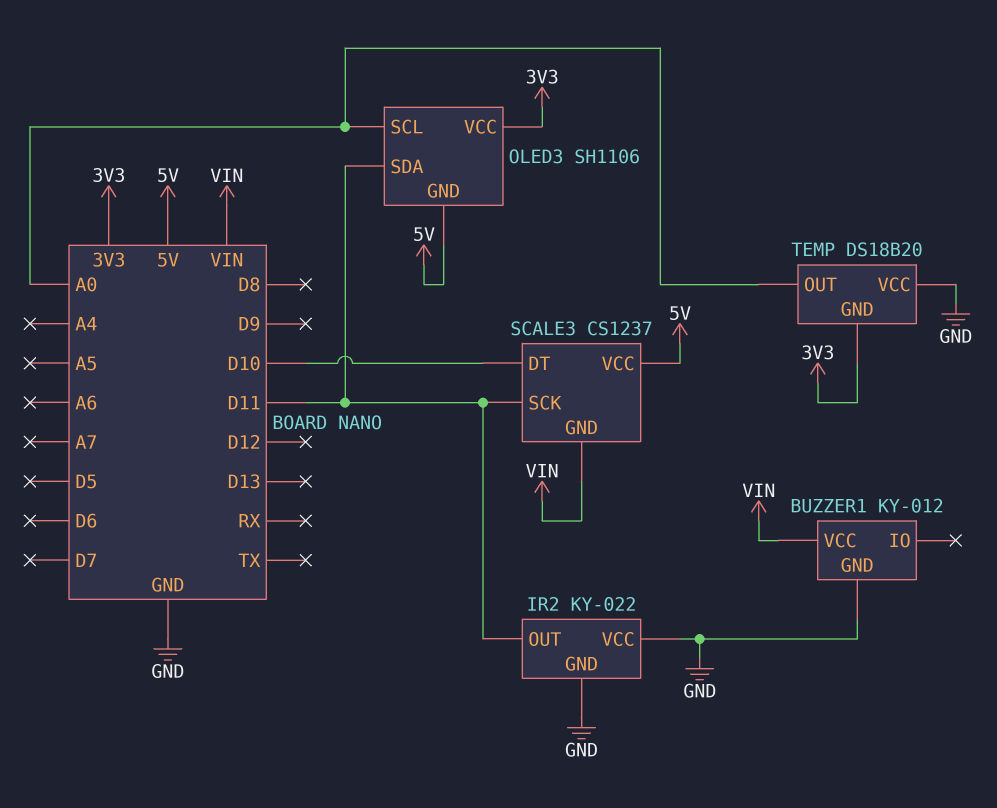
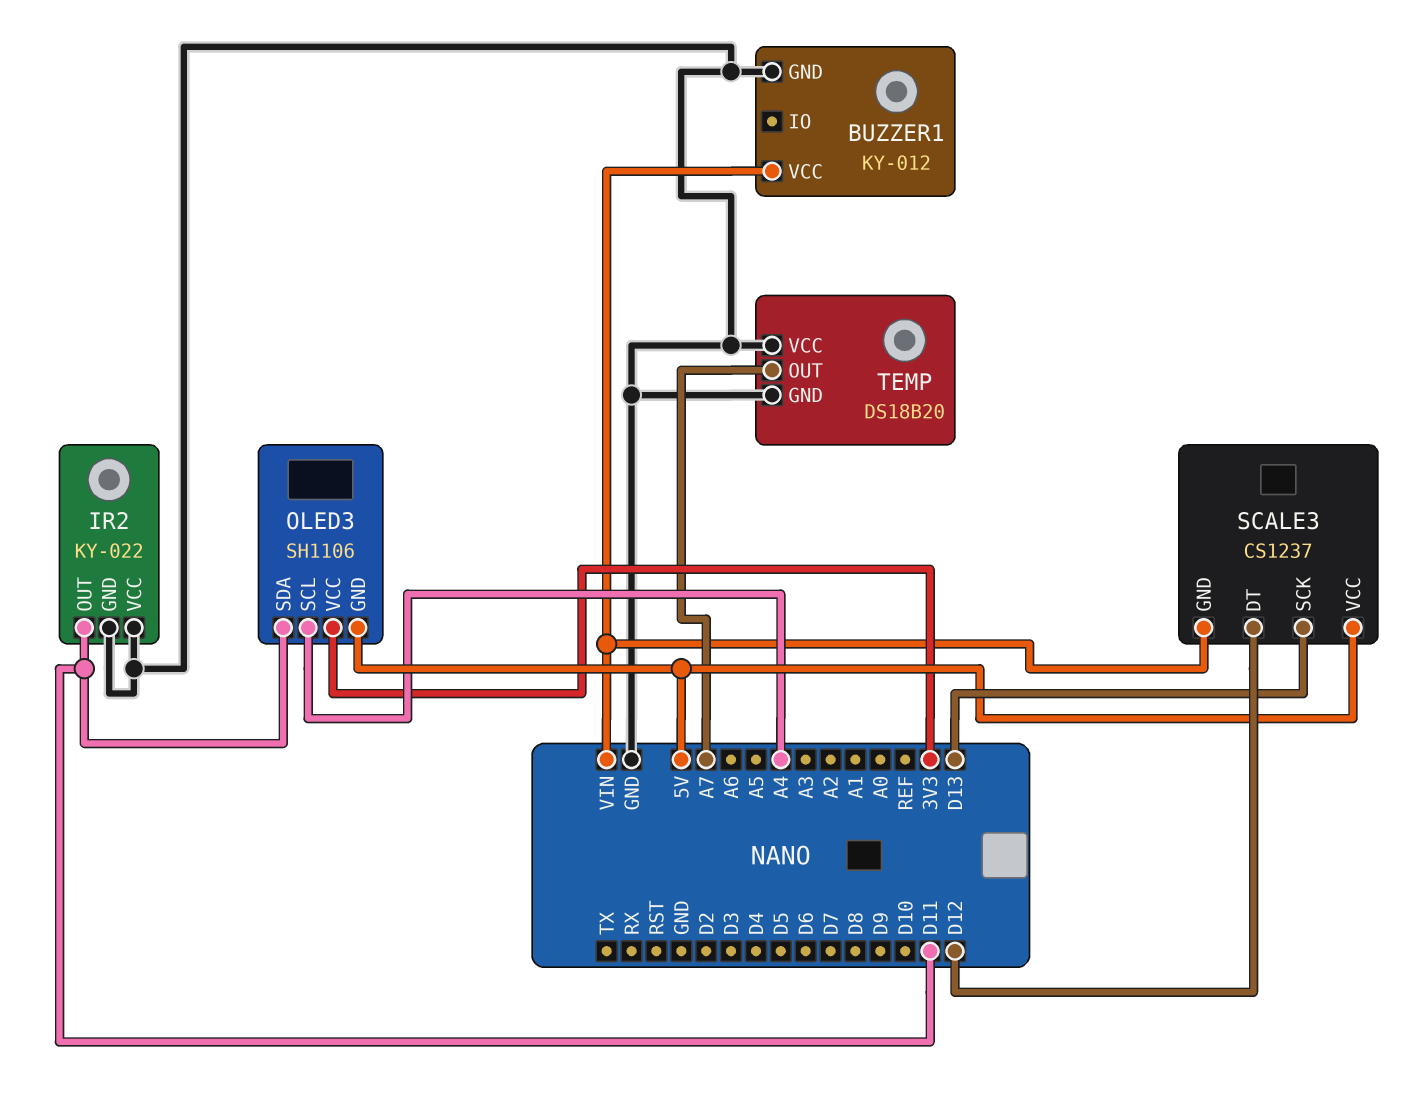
OLED3 pin SCL: A0 -> A4
SCALE3 pin DT: D10 -> D12
SCALE3 pin SCK: D11 -> D13
TEMP pin GND: 3V3 -> GND
TEMP pin OUT: A0 -> A7

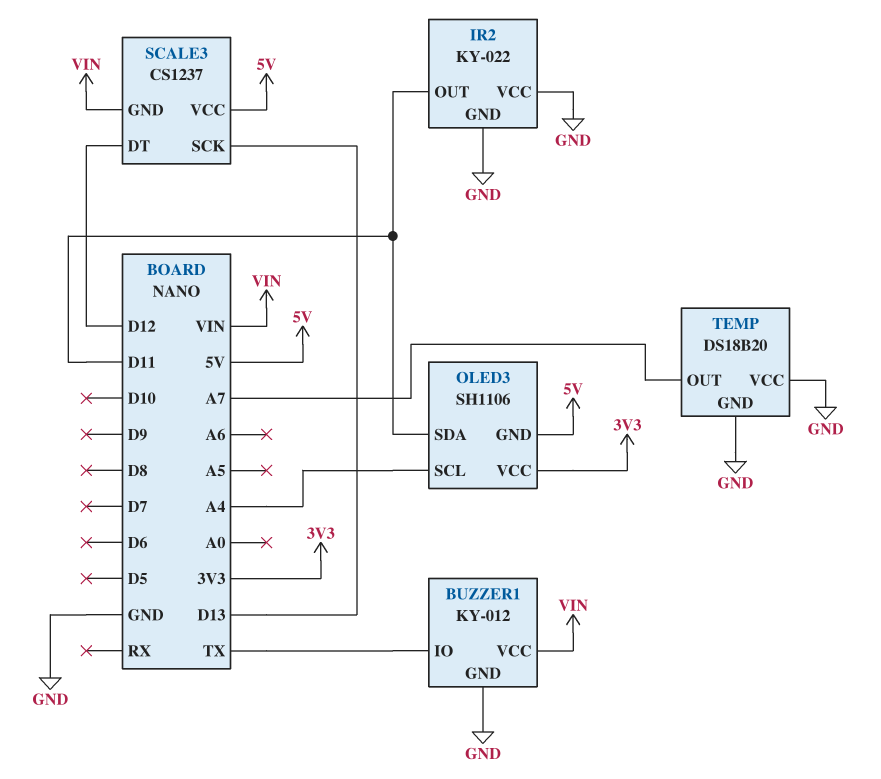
BUZZER1 pin IO: none -> TX

